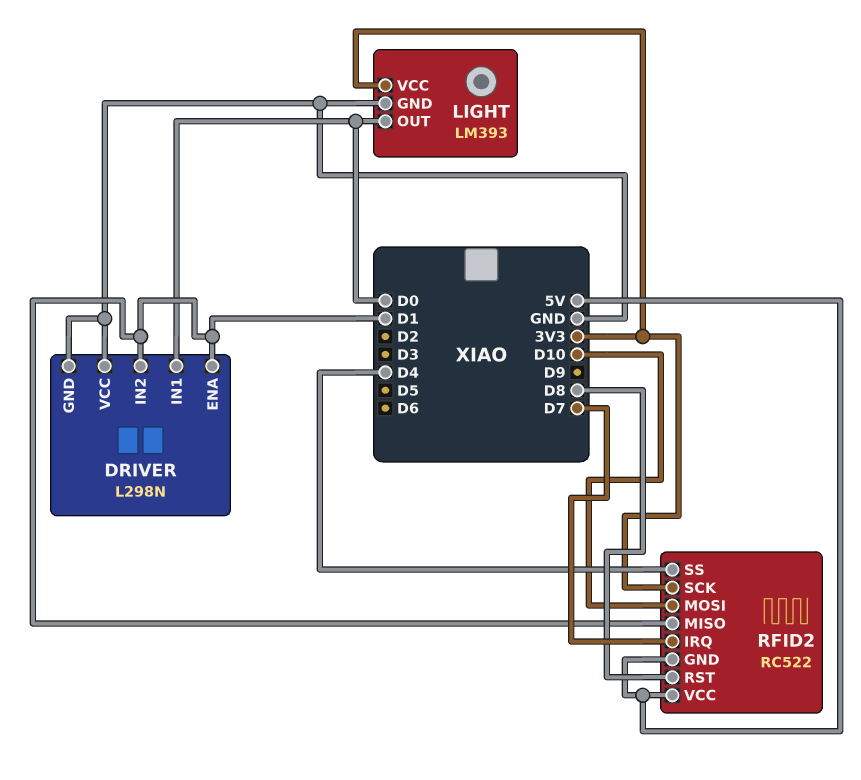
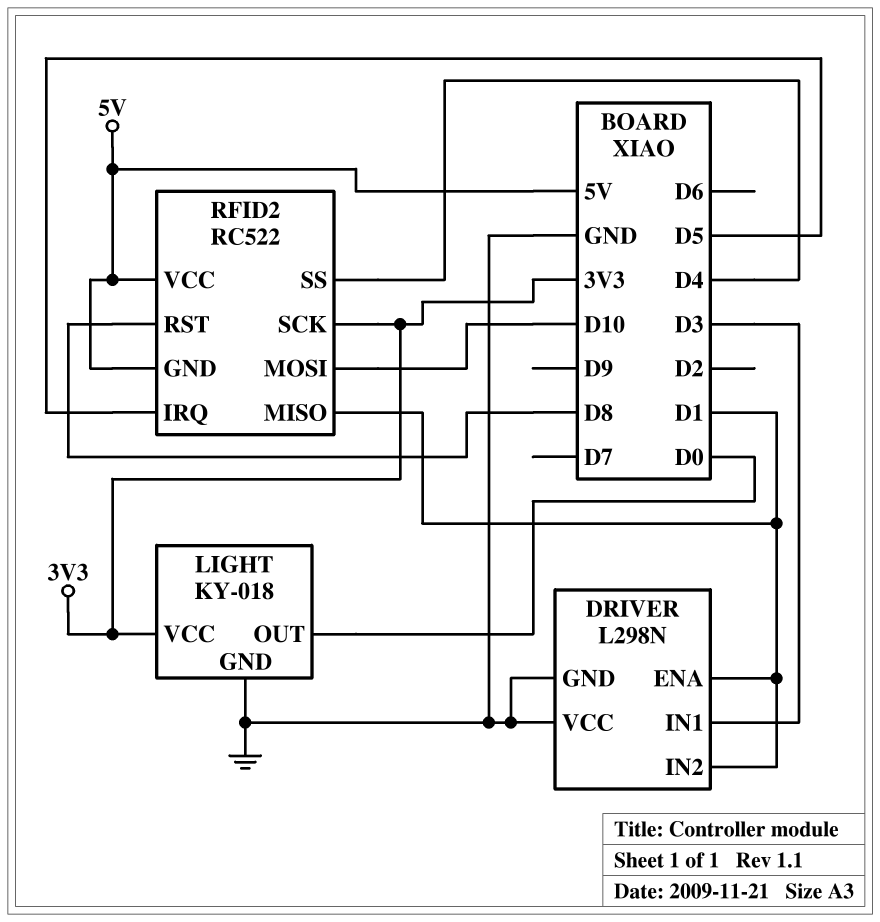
DRIVER pin IN1: D0 -> D3
LIGHT: LM393 -> KY-018
RFID2 pin IRQ: D7 -> D5

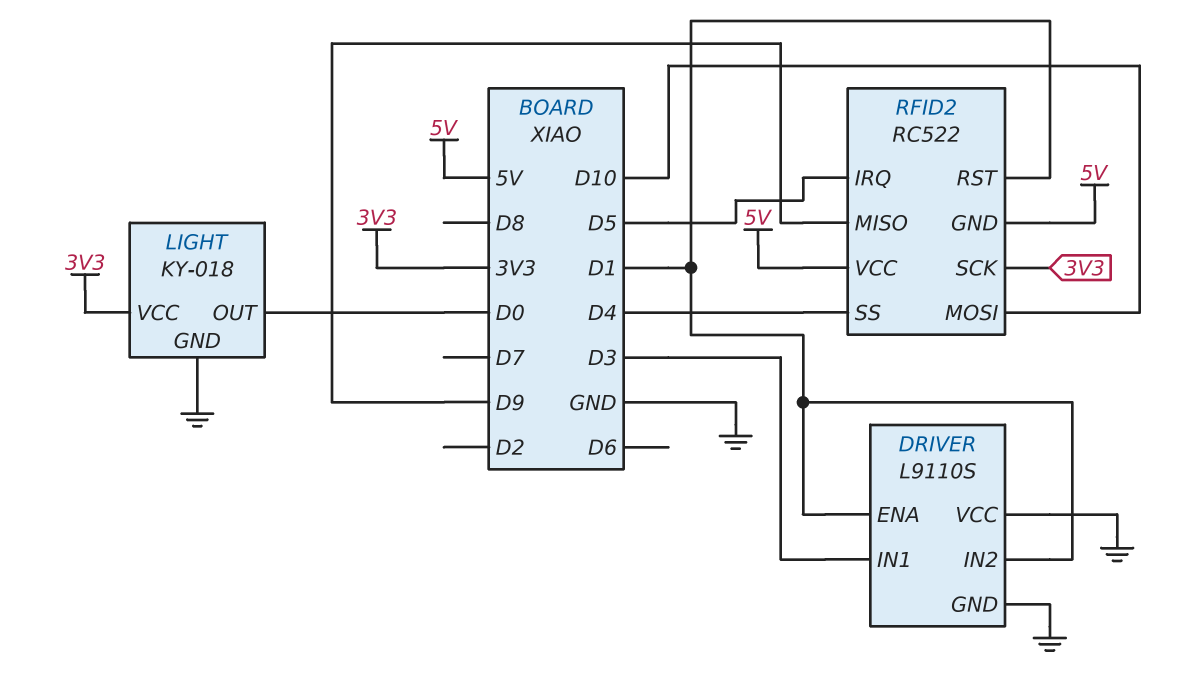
DRIVER: L298N -> L9110S
RFID2 pin MISO: D1 -> D9
RFID2 pin RST: D8 -> D1

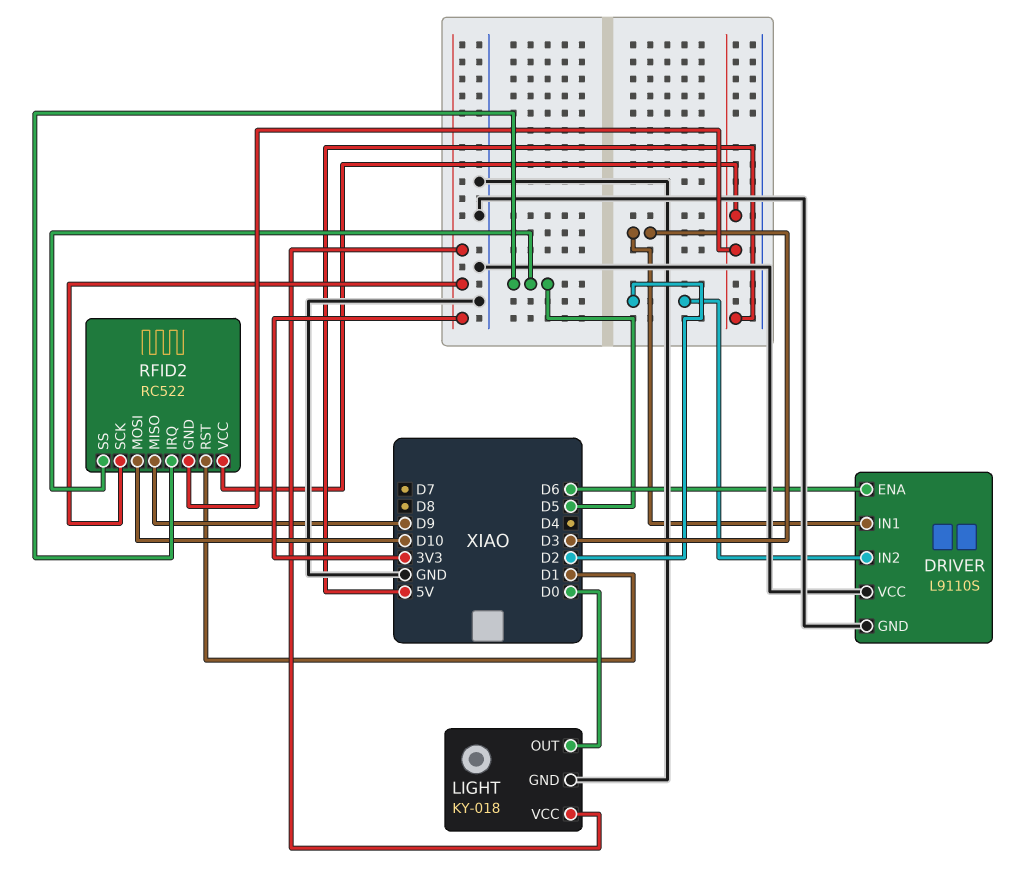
DRIVER pin ENA: D1 -> D6
DRIVER pin IN2: D1 -> D2
RFID2 pin SS: D4 -> D5

